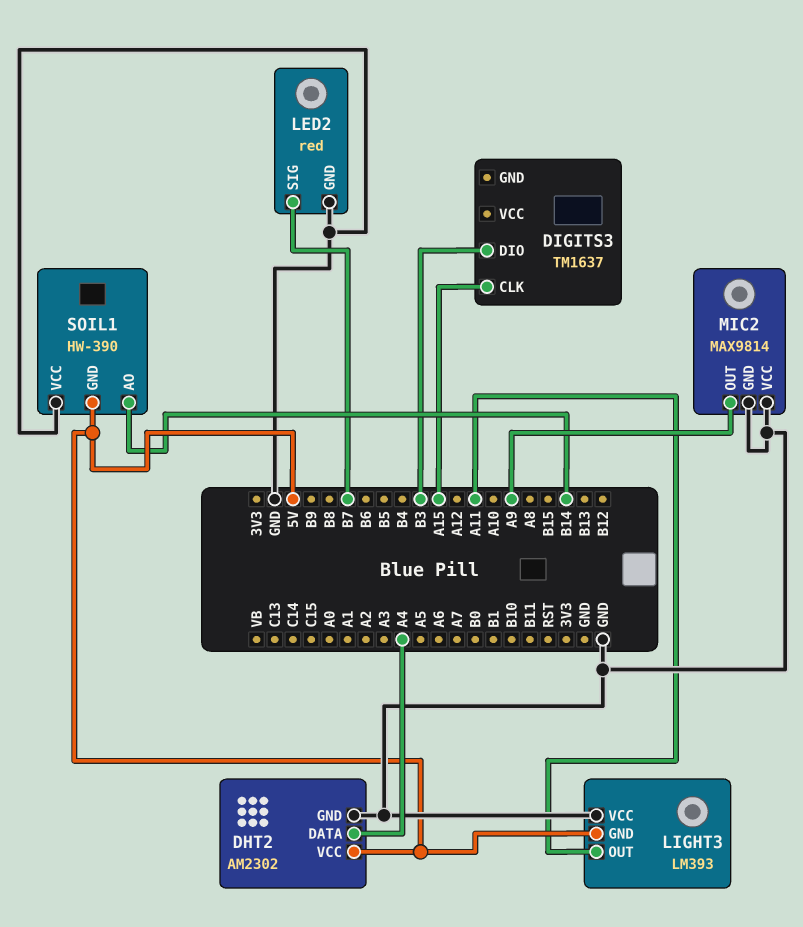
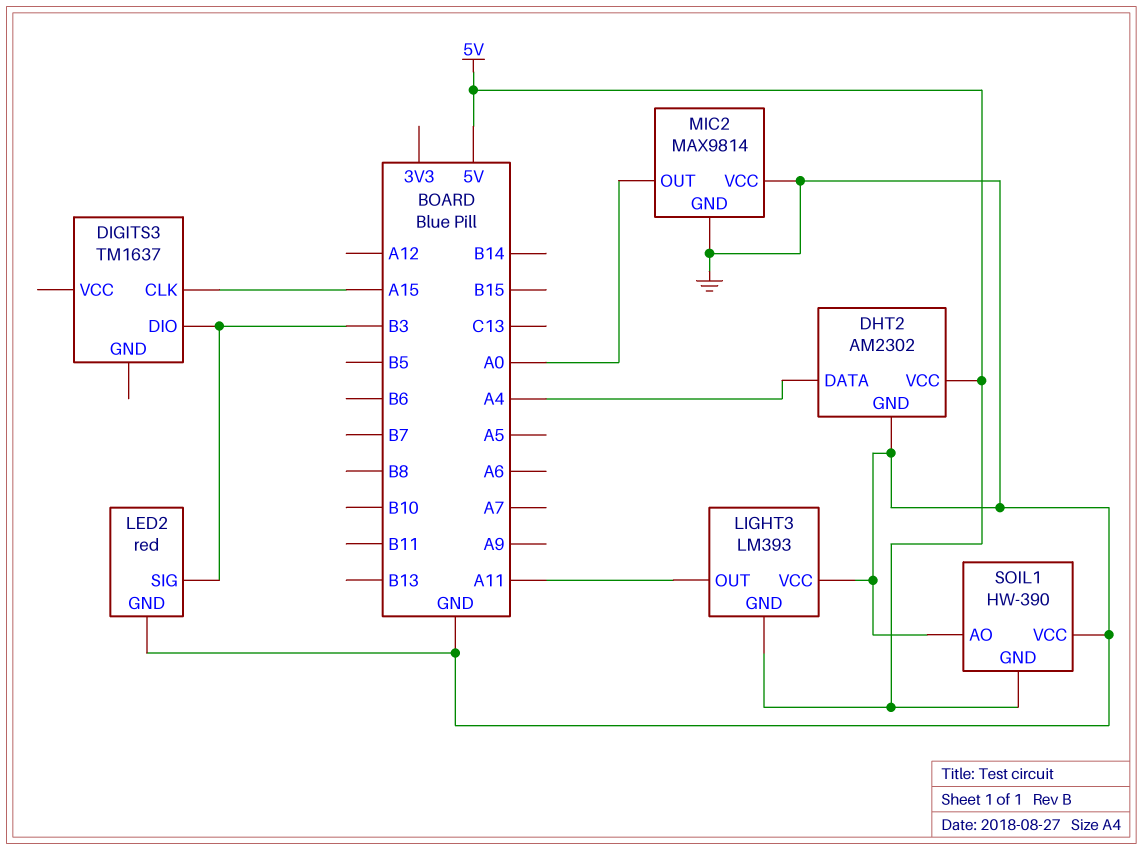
LED2 pin SIG: B7 -> B3
MIC2 pin OUT: A9 -> A0
SOIL1 pin AO: B14 -> GND

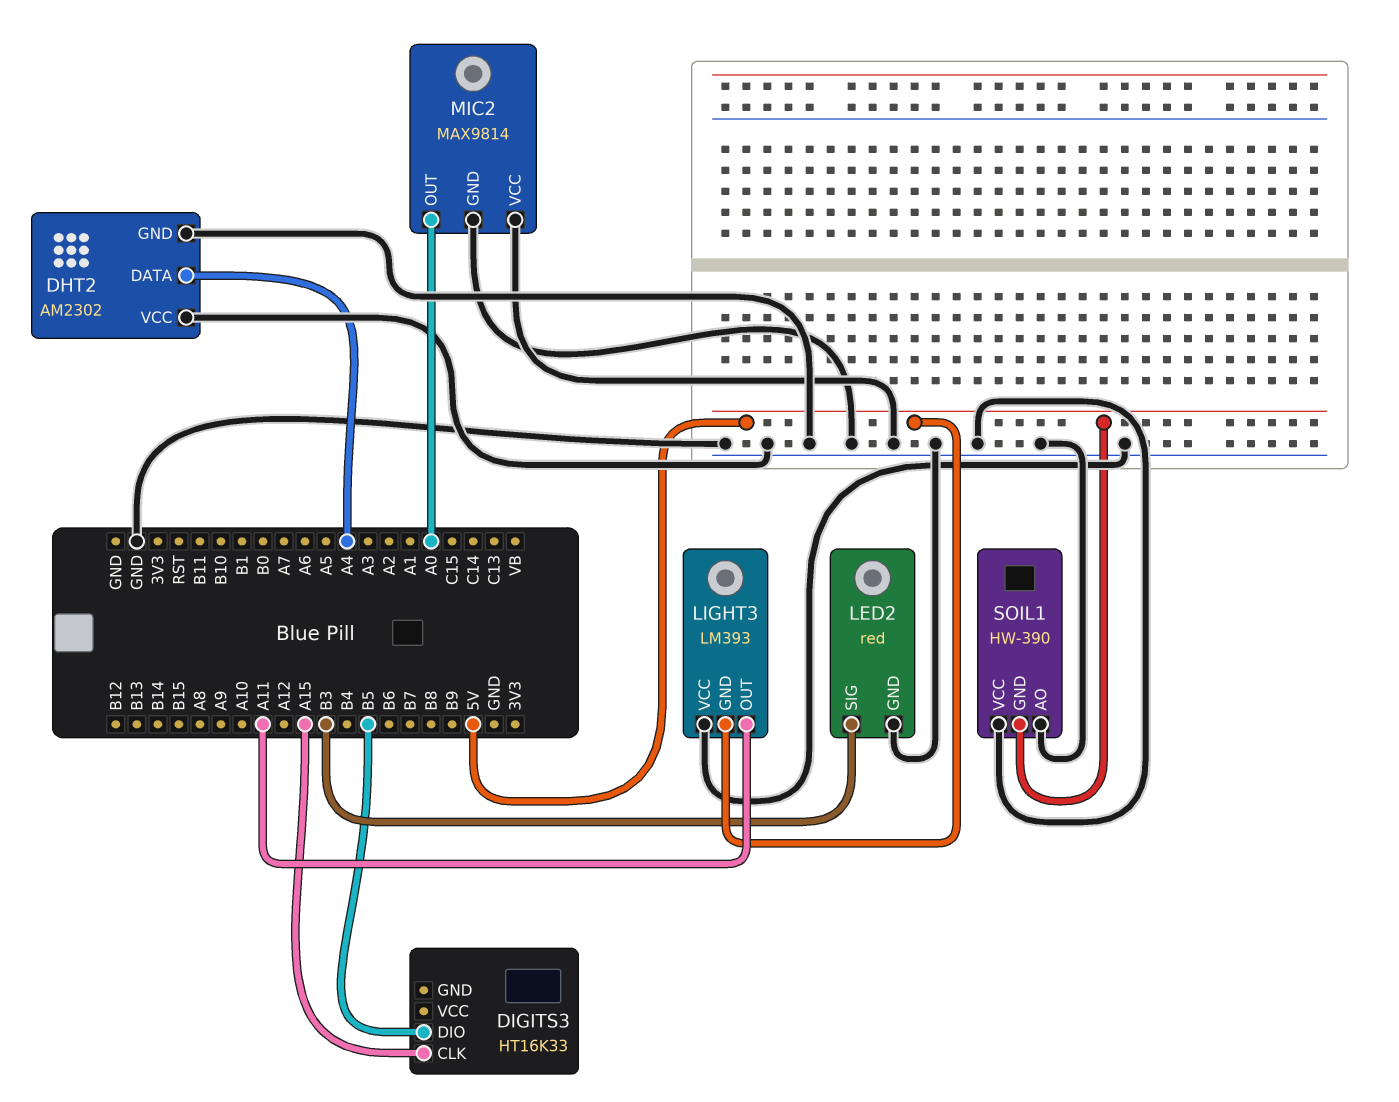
DHT2 pin VCC: 5V -> GND
DIGITS3: TM1637 -> HT16K33
DIGITS3 pin DIO: B3 -> B5

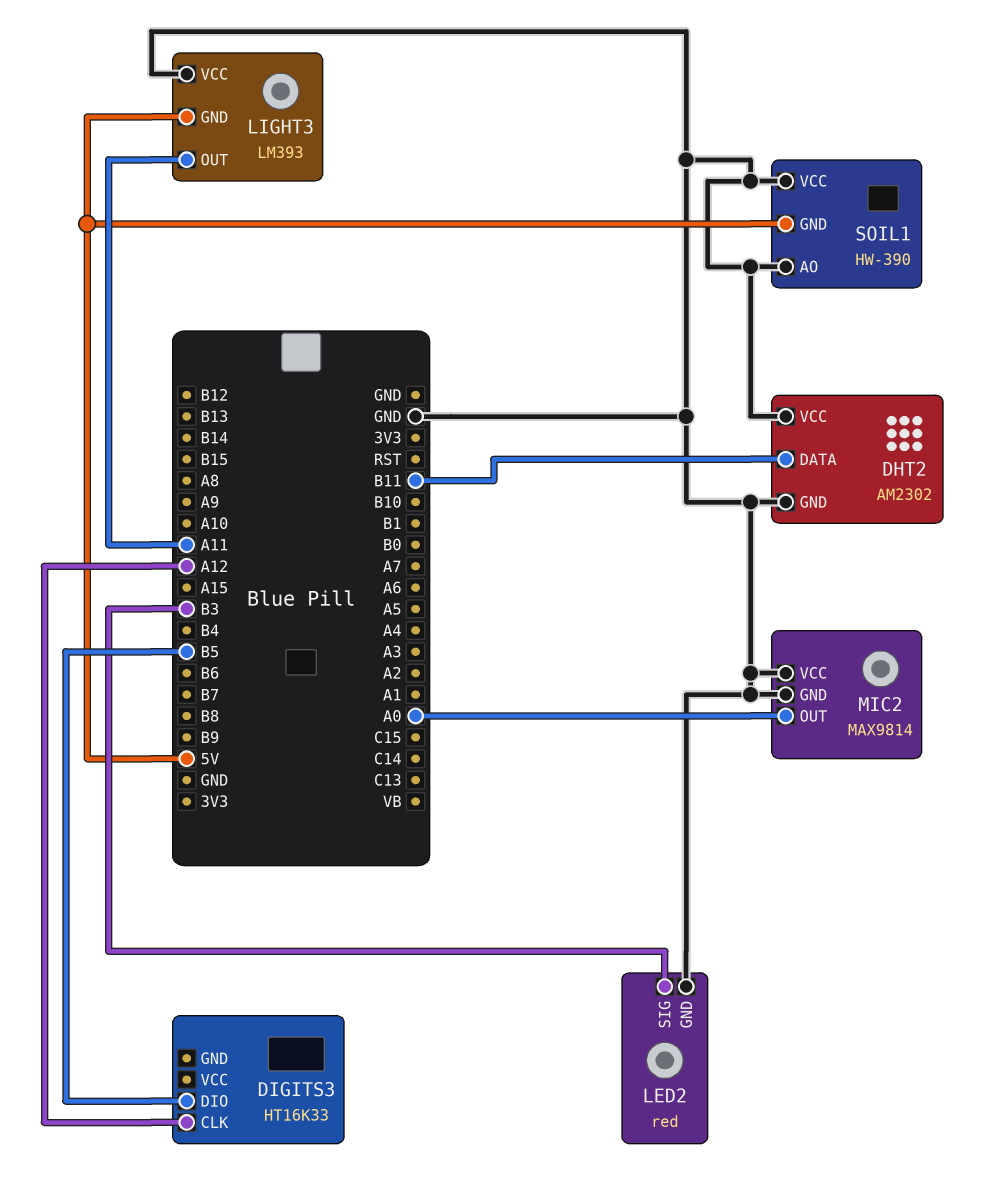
DHT2 pin DATA: A4 -> B11
DIGITS3 pin CLK: A15 -> A12

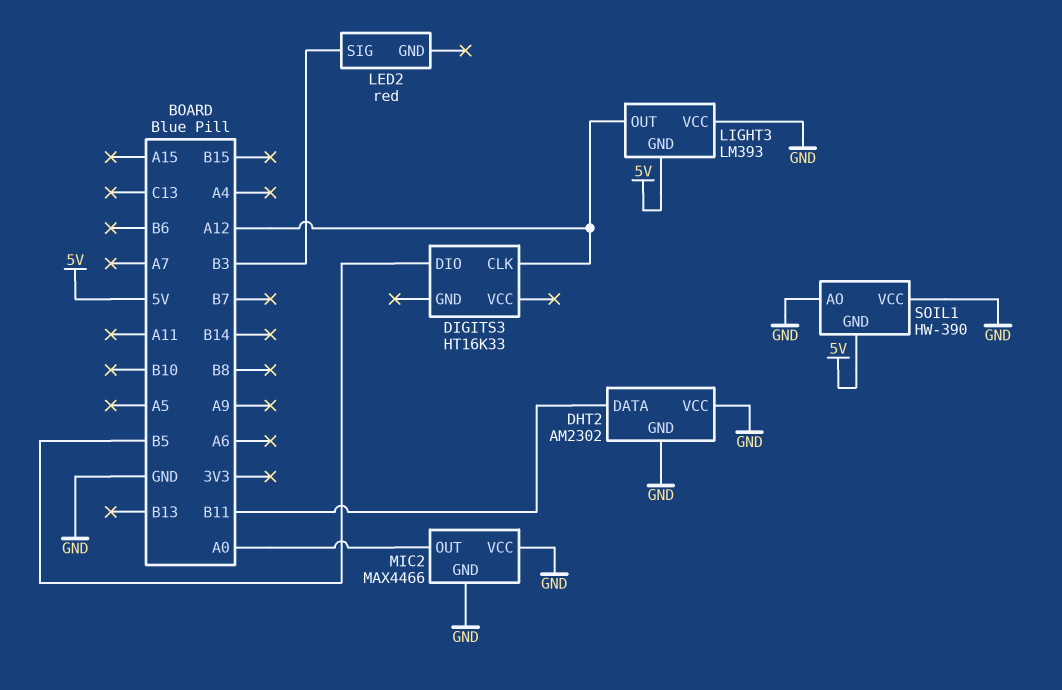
LED2 pin GND: GND -> none
LIGHT3 pin OUT: A11 -> A12
MIC2: MAX9814 -> MAX4466

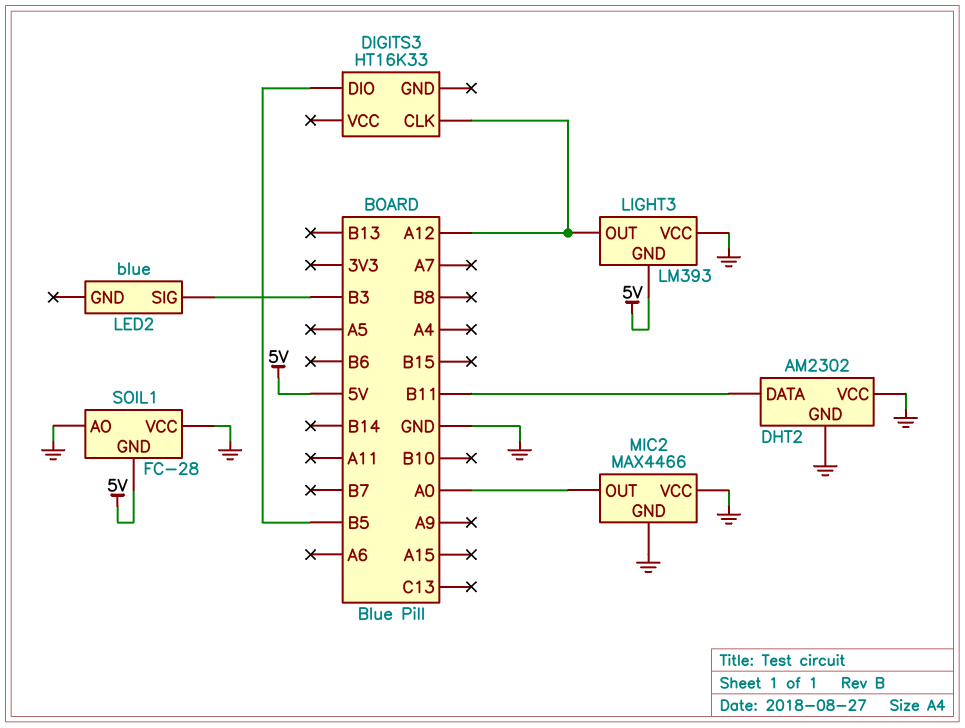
LED2: red -> blue
SOIL1: HW-390 -> FC-28

